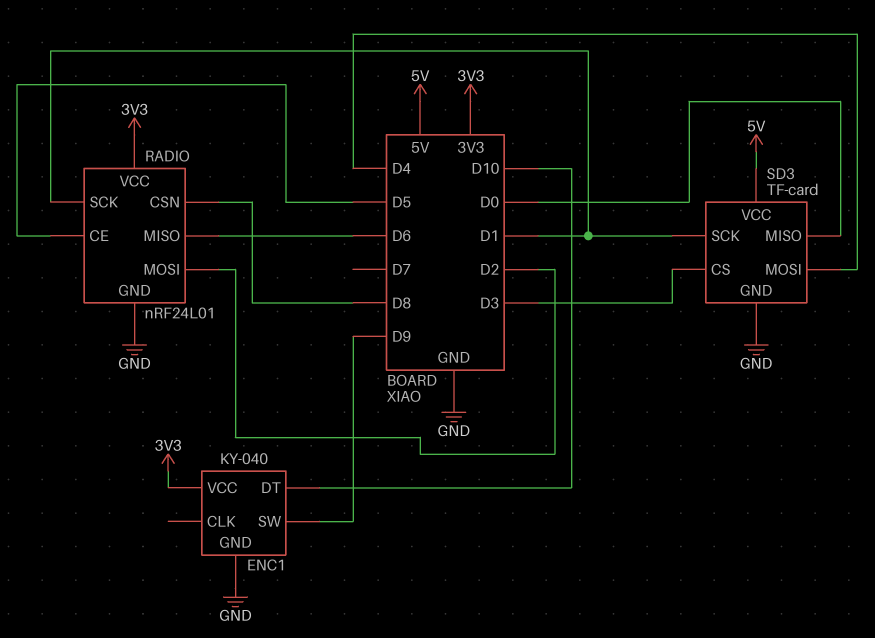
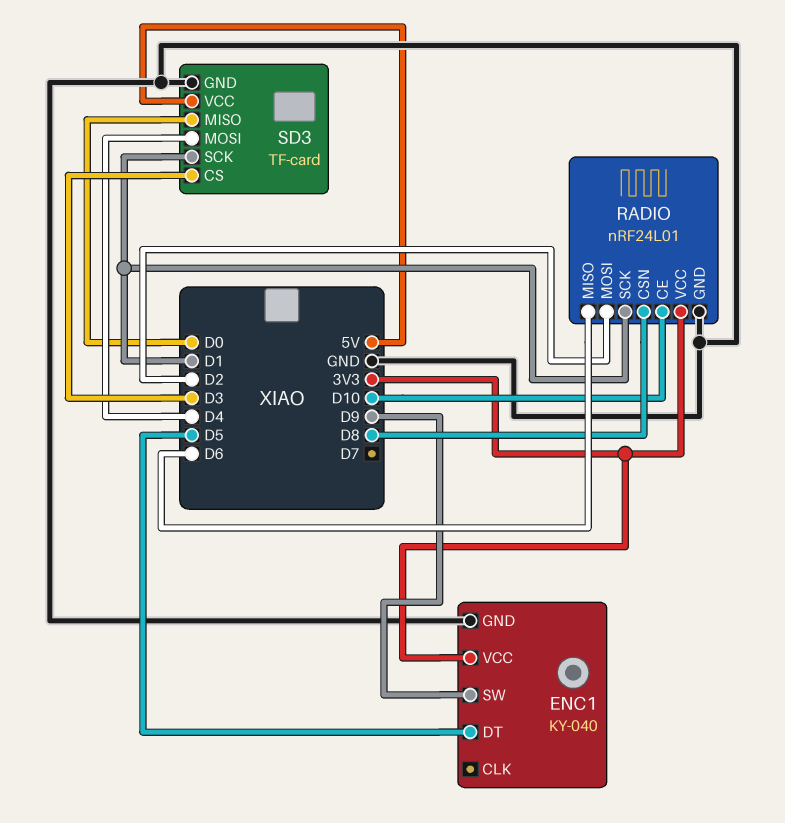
ENC1 pin DT: D10 -> D5
RADIO pin CE: D5 -> D10

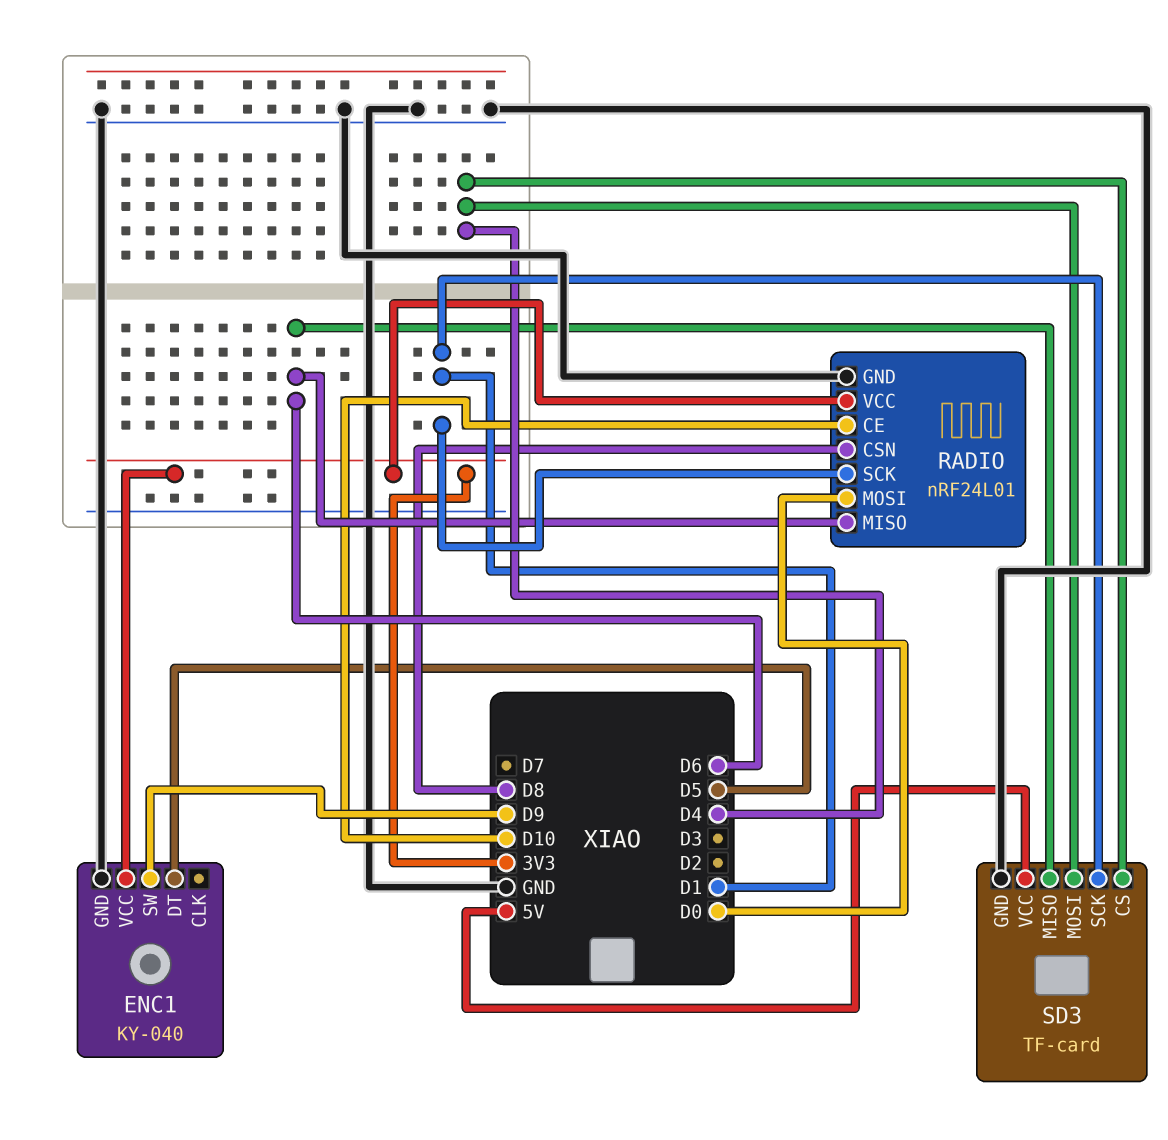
RADIO pin MOSI: D2 -> D0
SD3 pin CS: D3 -> D4
SD3 pin MISO: D0 -> D6

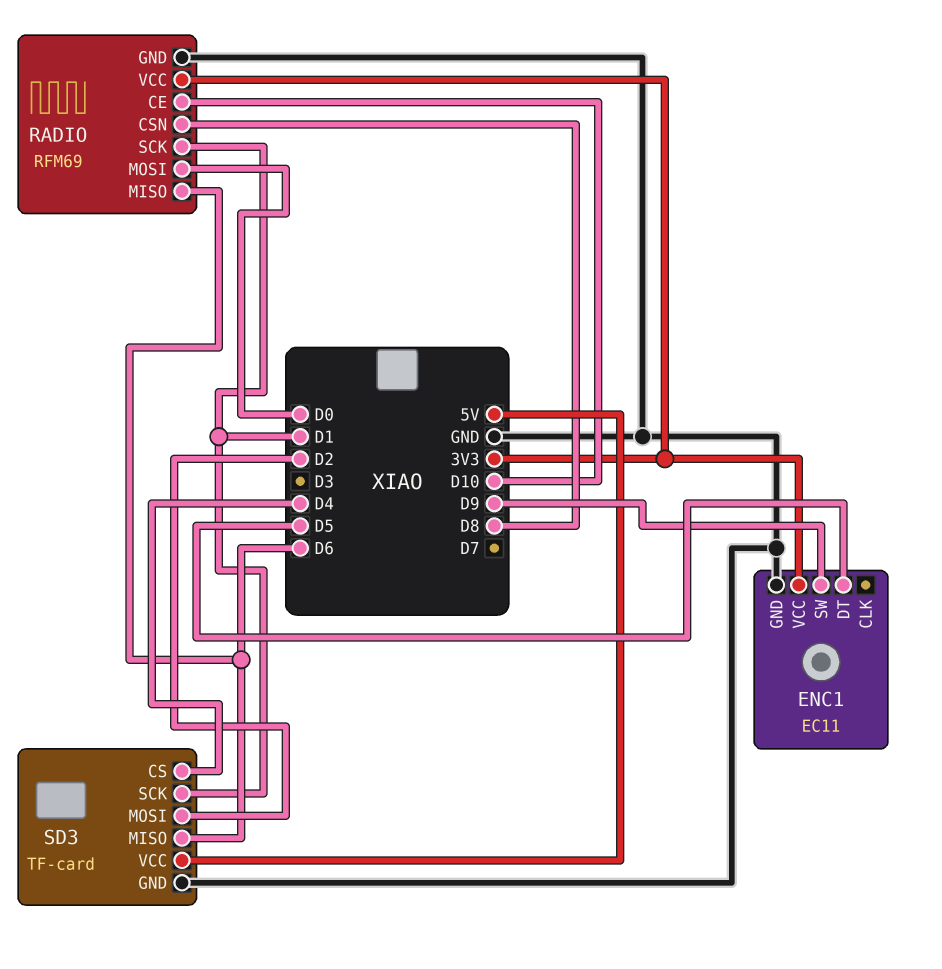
ENC1: KY-040 -> EC11
RADIO: nRF24L01 -> RFM69
SD3 pin MOSI: D4 -> D2

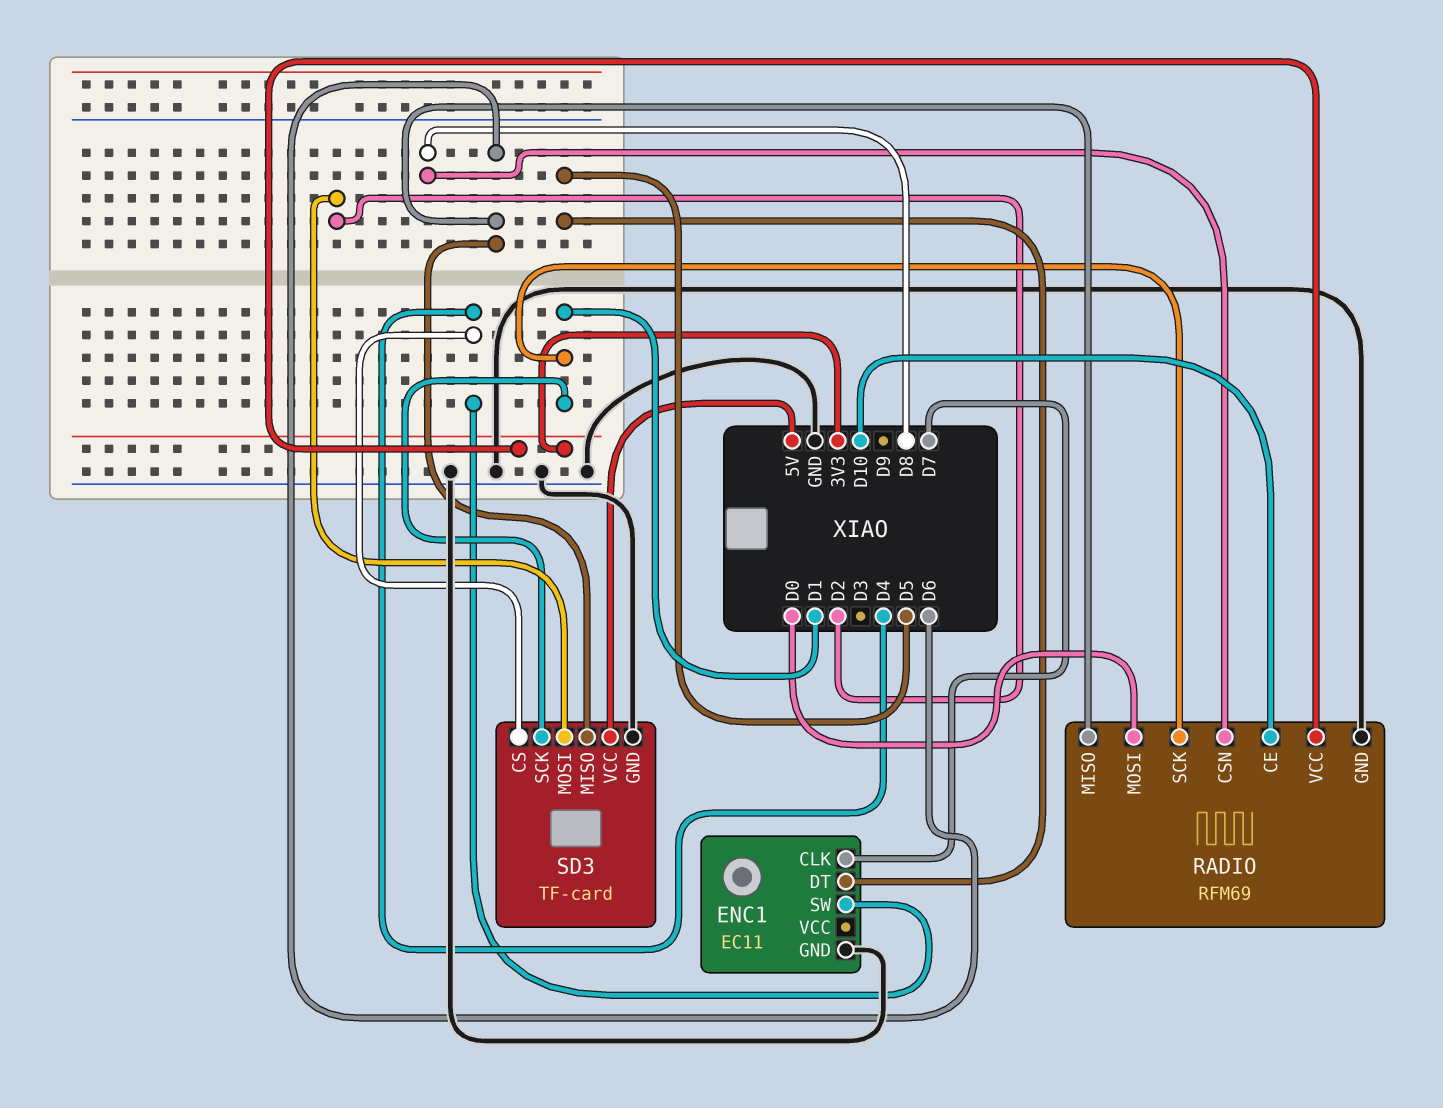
ENC1 pin CLK: none -> D7
ENC1 pin SW: D9 -> D4
ENC1 pin VCC: 3V3 -> none

